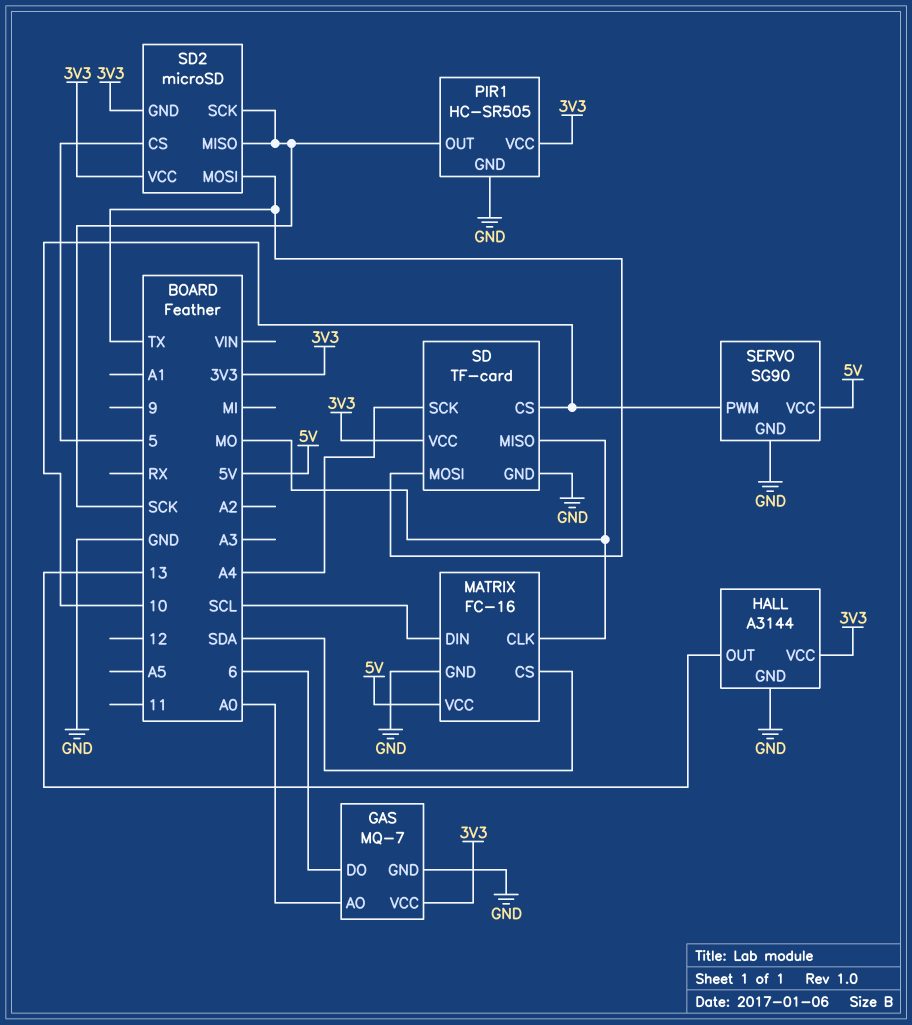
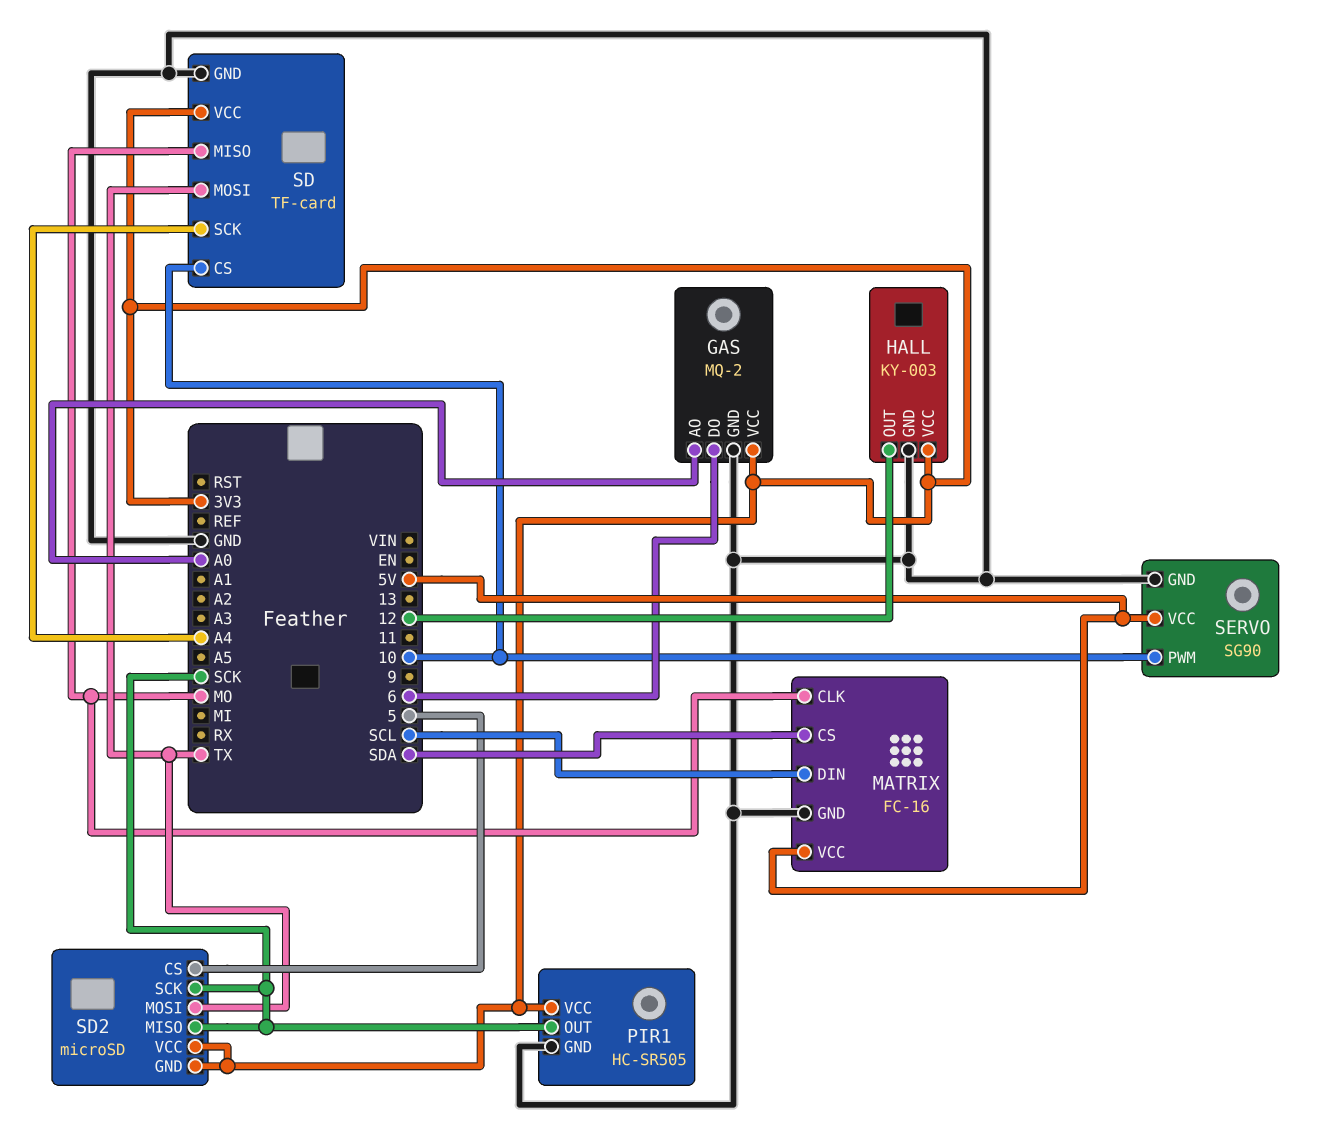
GAS: MQ-7 -> MQ-2
HALL: A3144 -> KY-003
HALL pin OUT: 13 -> 12

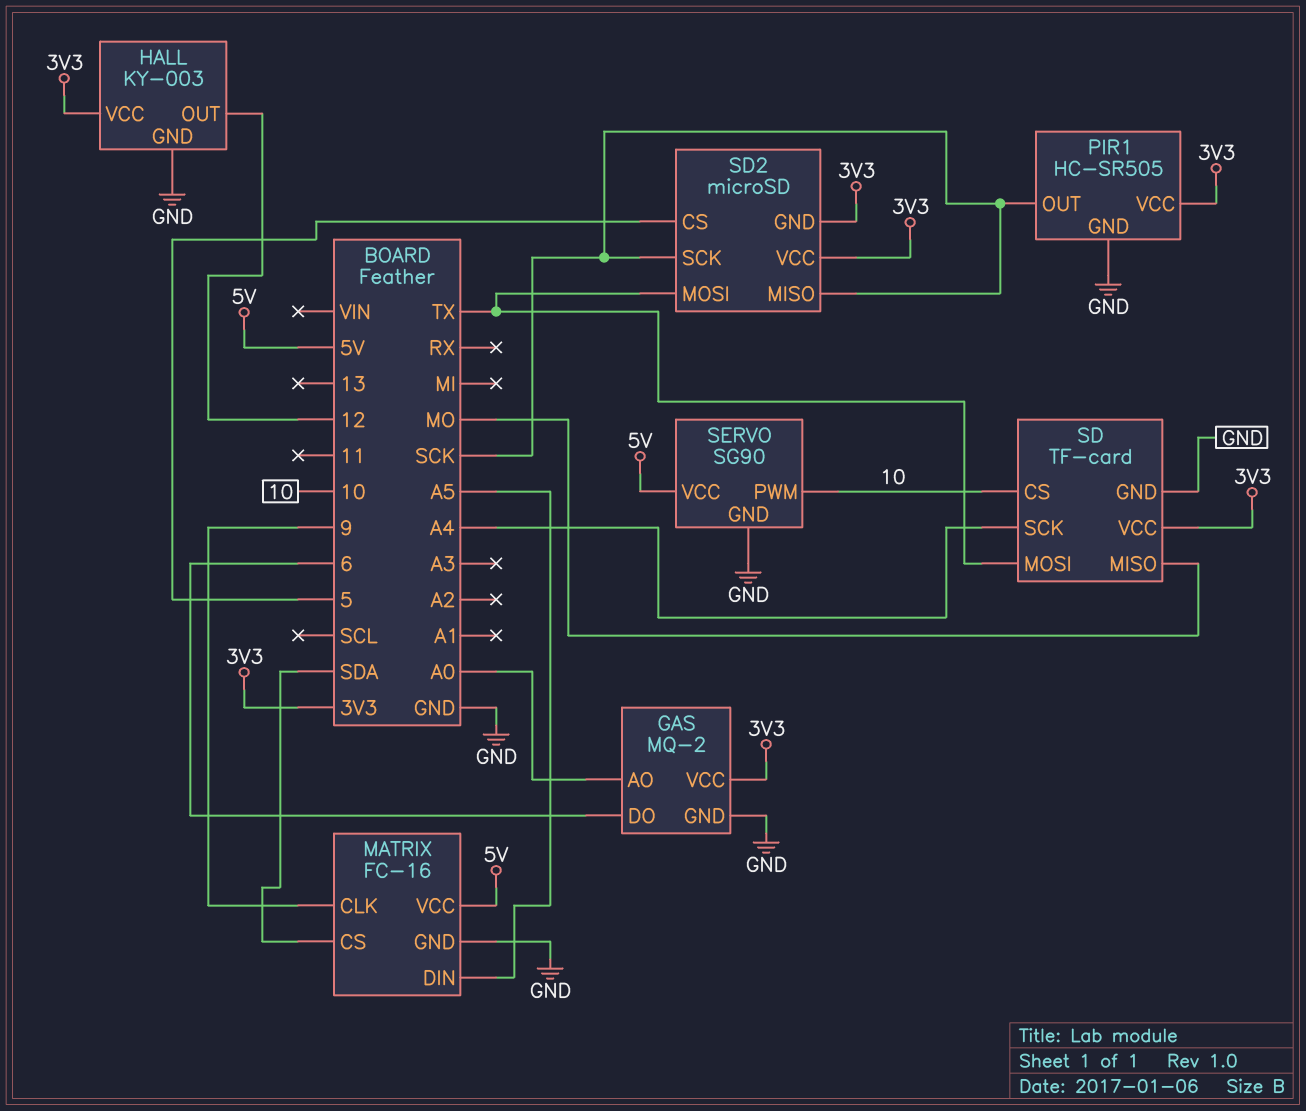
MATRIX pin CLK: MO -> 9
MATRIX pin DIN: SCL -> A5

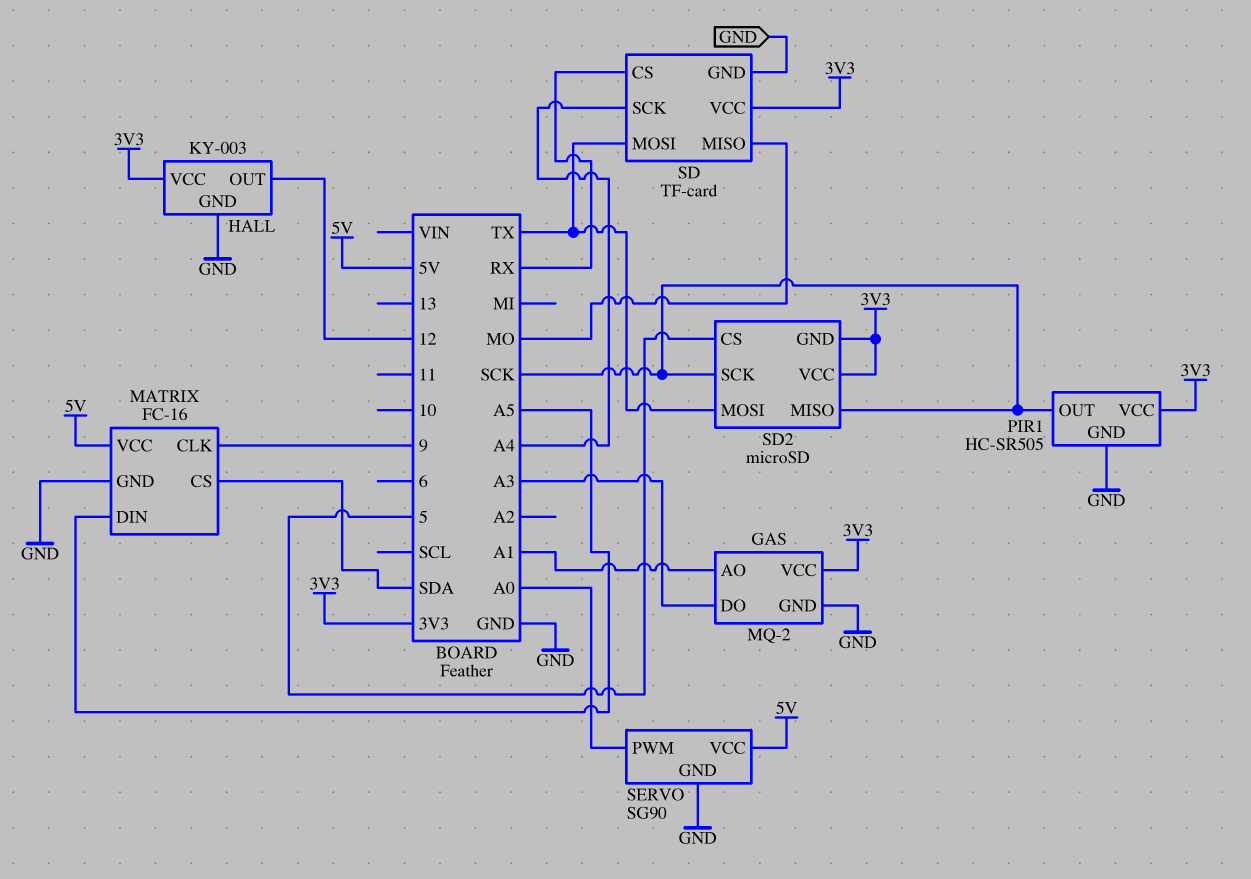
GAS pin AO: A0 -> A1
GAS pin DO: 6 -> A3
SD pin CS: 10 -> RX
SERVO pin PWM: 10 -> A0

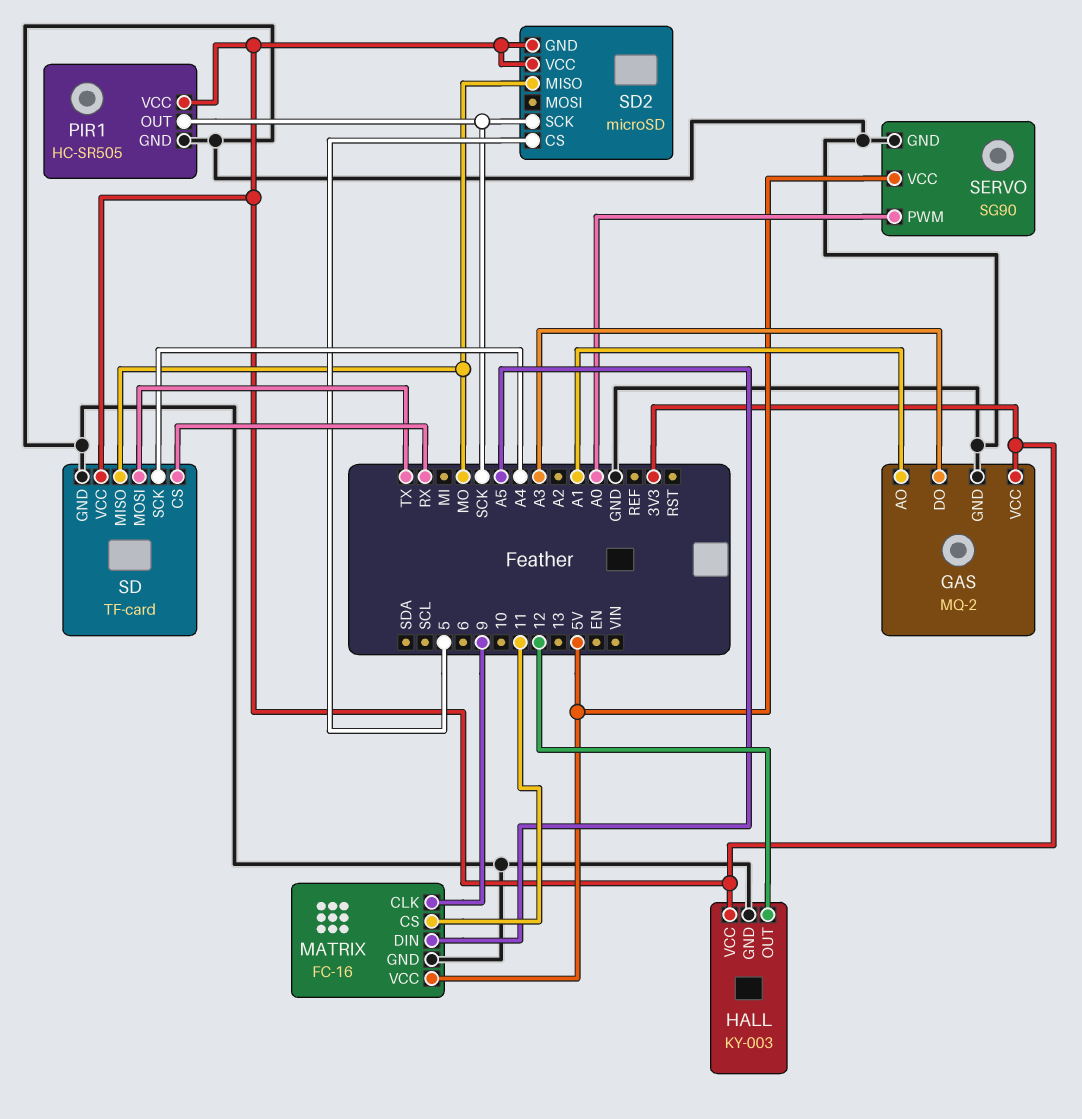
MATRIX pin CS: SDA -> 11
SD2 pin MISO: SCK -> MO
SD2 pin MOSI: TX -> none

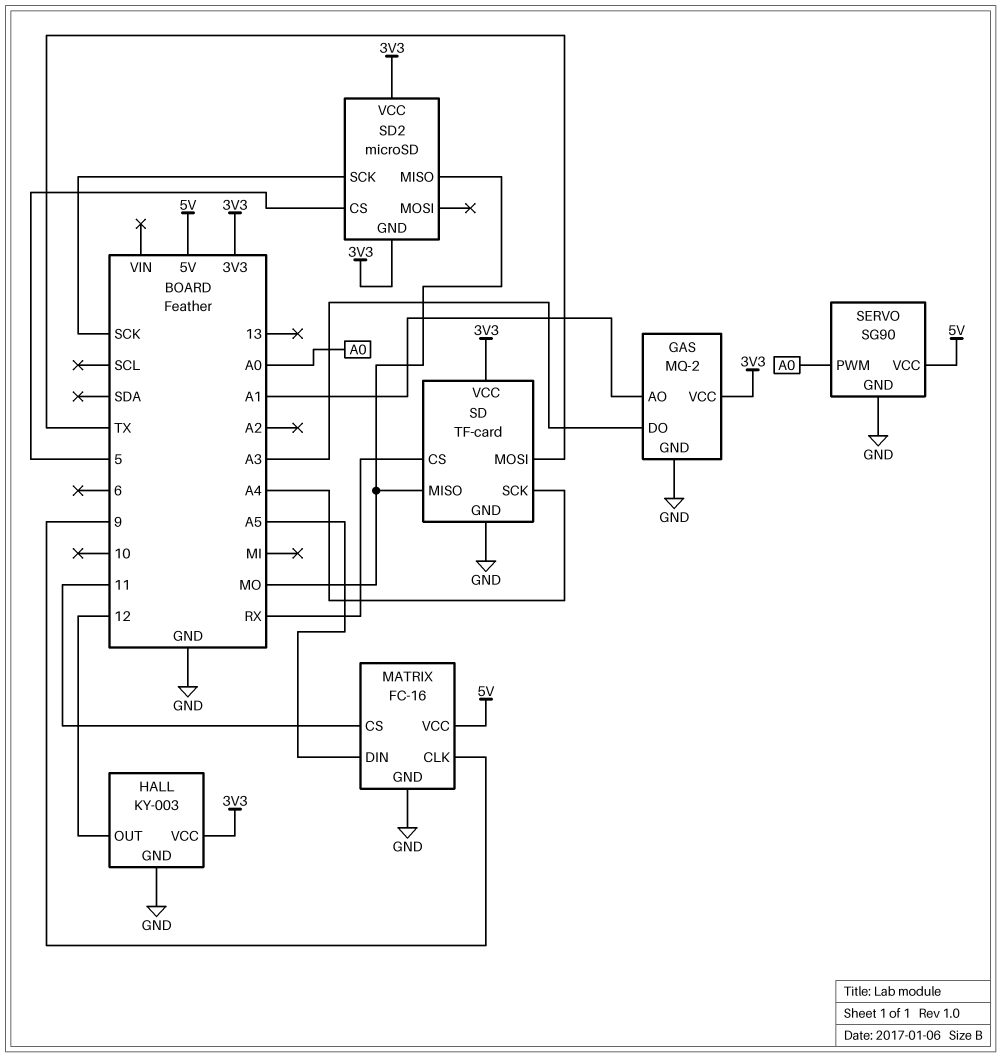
PIR1: HC-SR505 -> none
PIR1 pin GND: GND -> none
PIR1 pin OUT: SCK -> none
PIR1 pin VCC: 3V3 -> none

